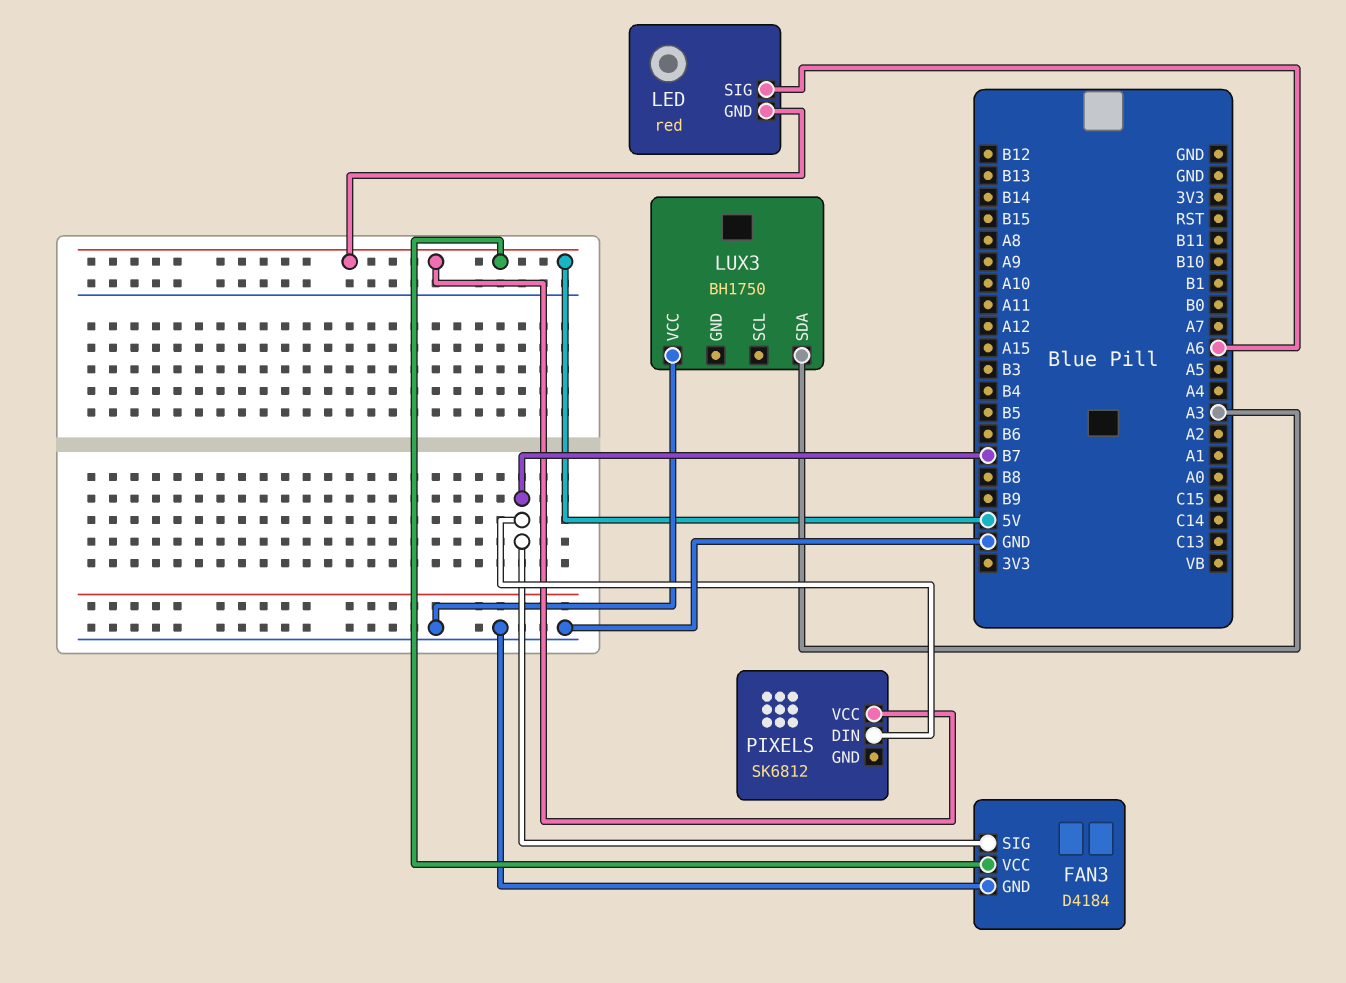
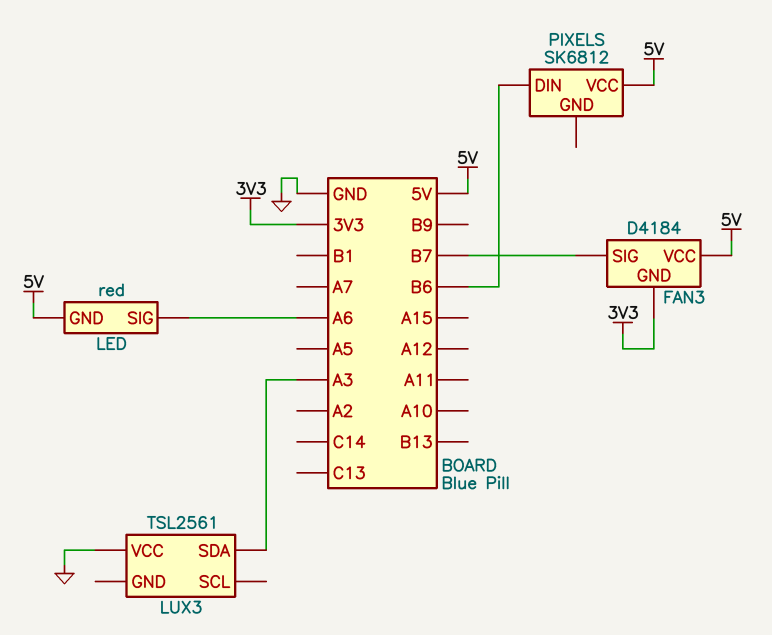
FAN3 pin GND: GND -> 3V3
LUX3: BH1750 -> TSL2561
PIXELS pin DIN: B7 -> B6

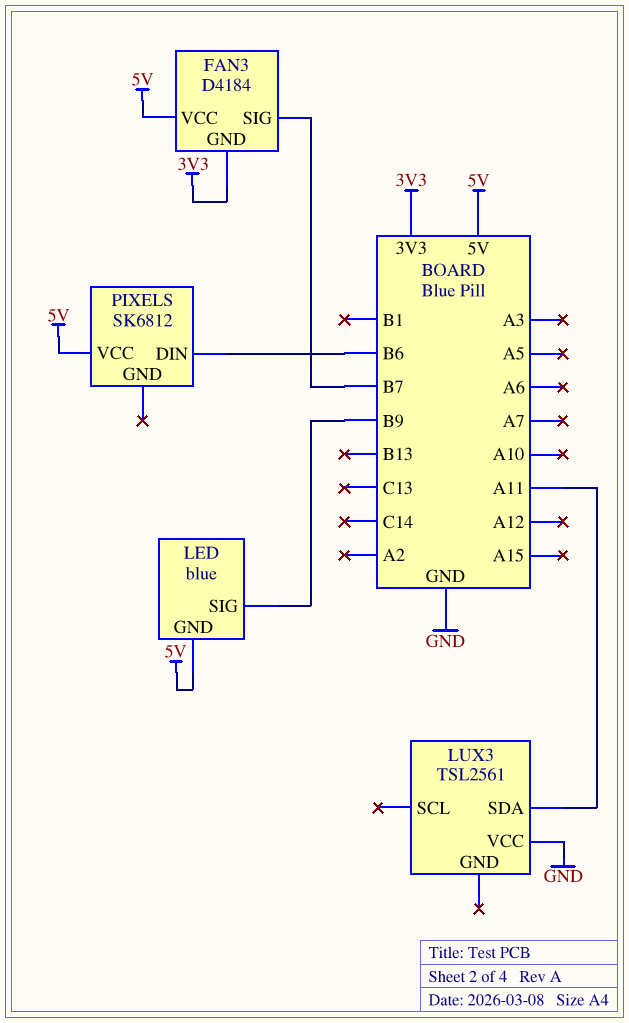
LED: red -> blue
LED pin SIG: A6 -> B9
LUX3 pin SDA: A3 -> A11

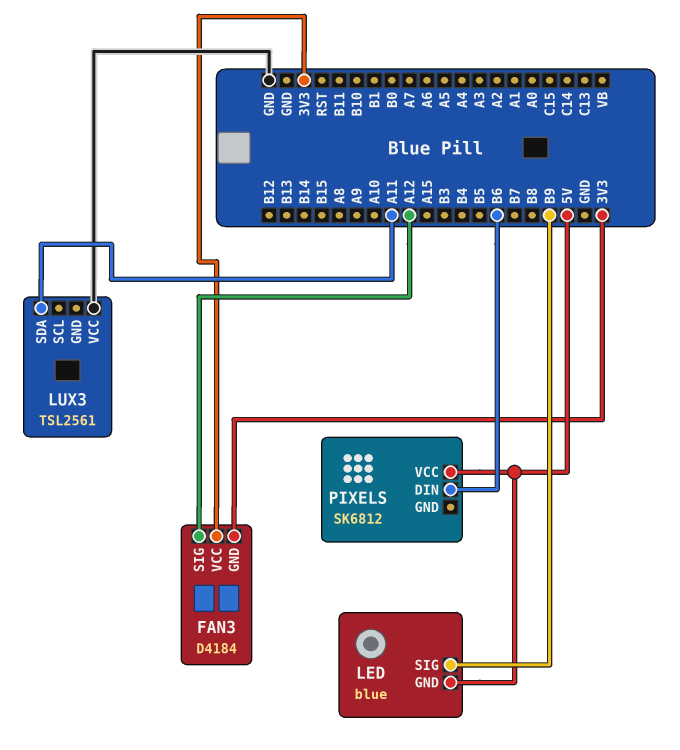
FAN3 pin SIG: B7 -> A12
FAN3 pin VCC: 5V -> 3V3

